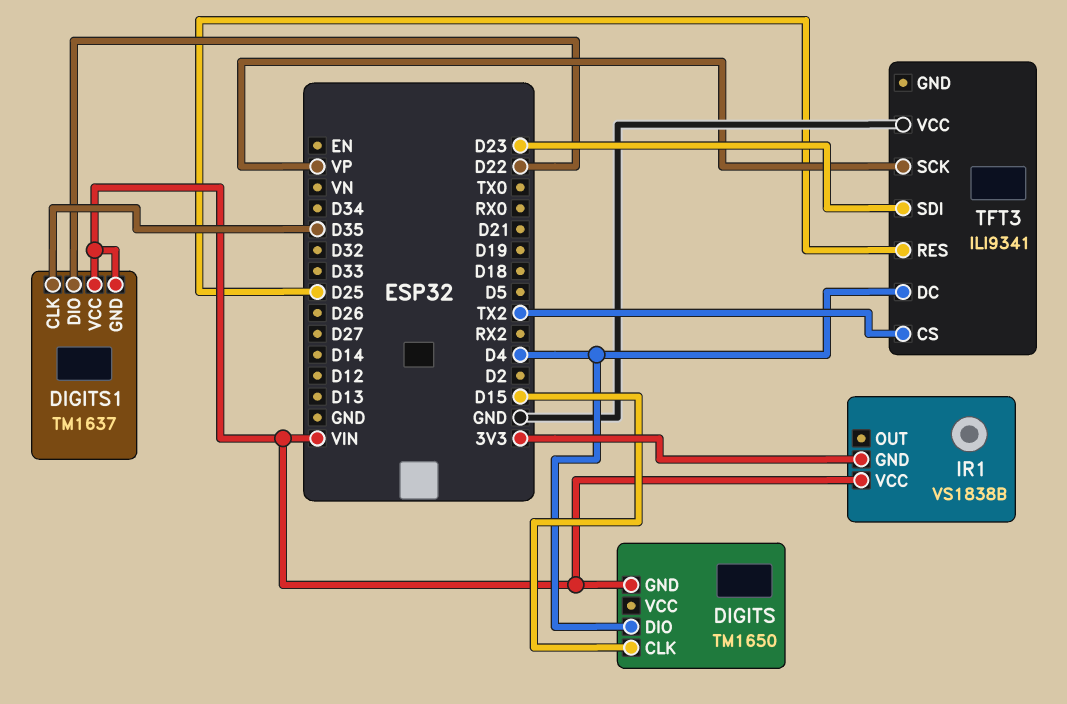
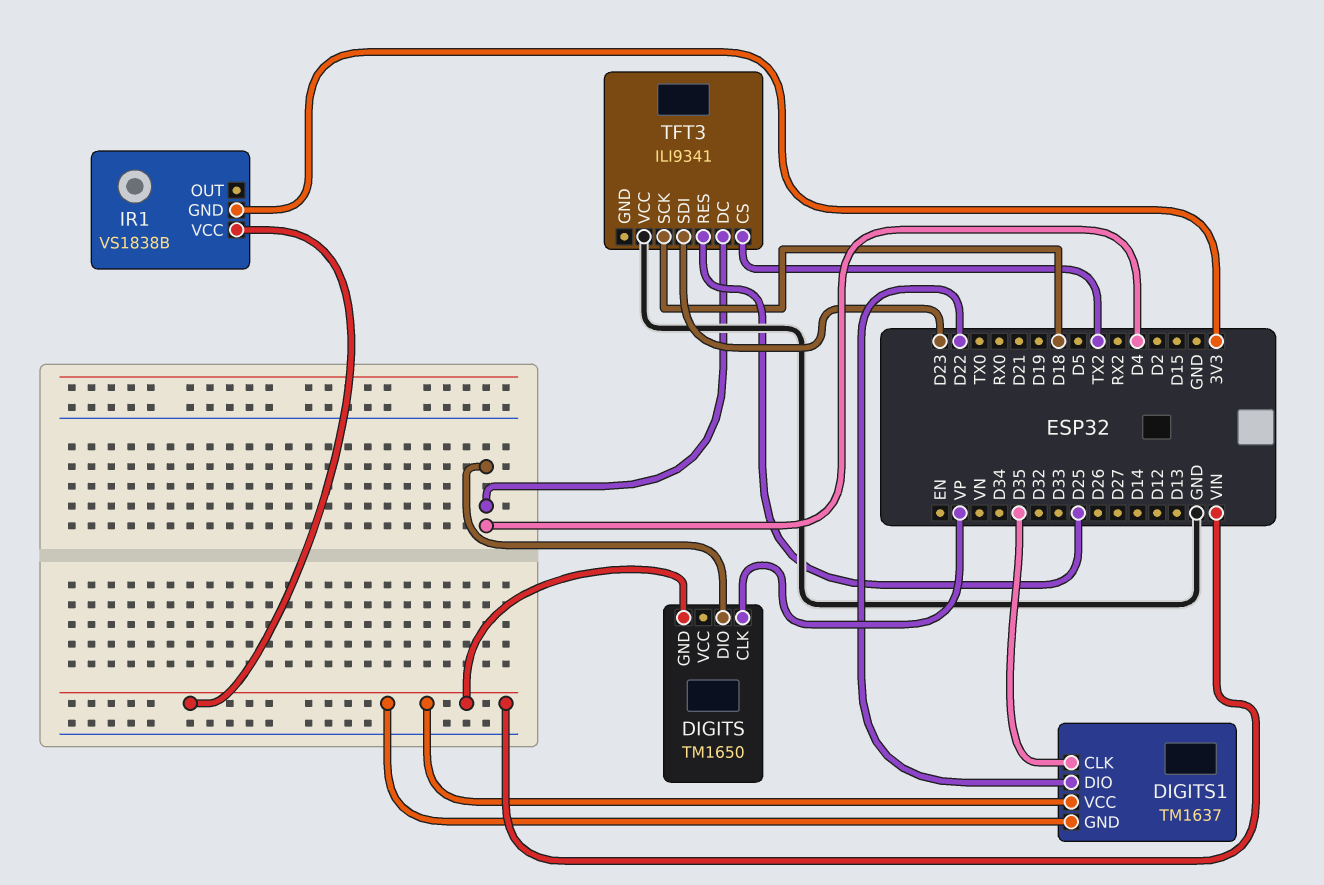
DIGITS pin CLK: D15 -> VP
TFT3 pin SCK: VP -> D18

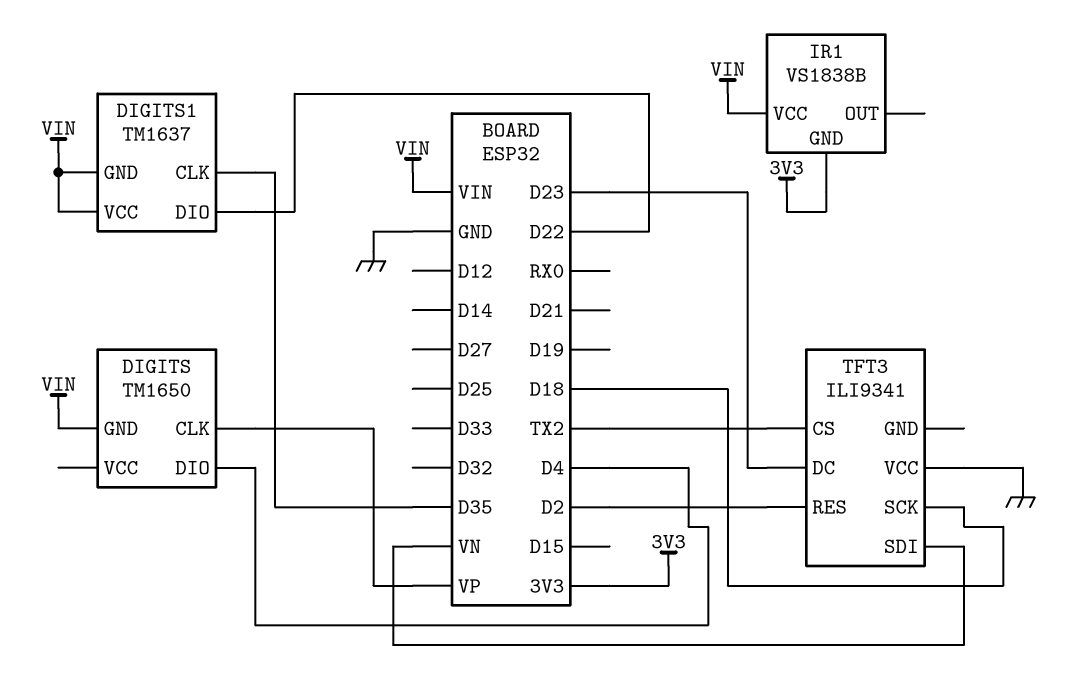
TFT3 pin DC: D4 -> D23
TFT3 pin RES: D25 -> D2
TFT3 pin SDI: D23 -> VN

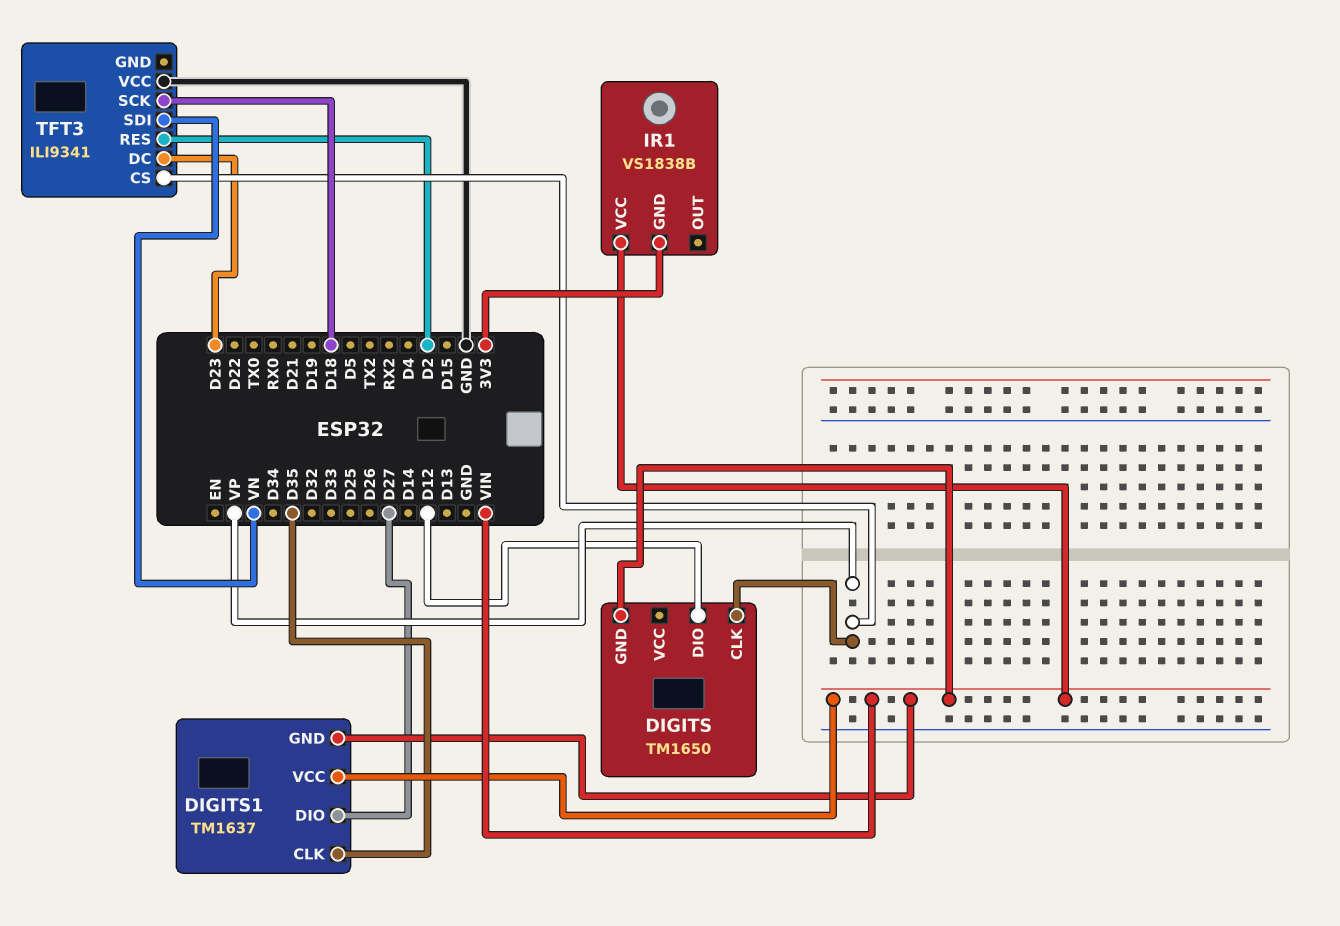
DIGITS pin DIO: D4 -> D12
DIGITS1 pin DIO: D22 -> D27
TFT3 pin CS: TX2 -> VP

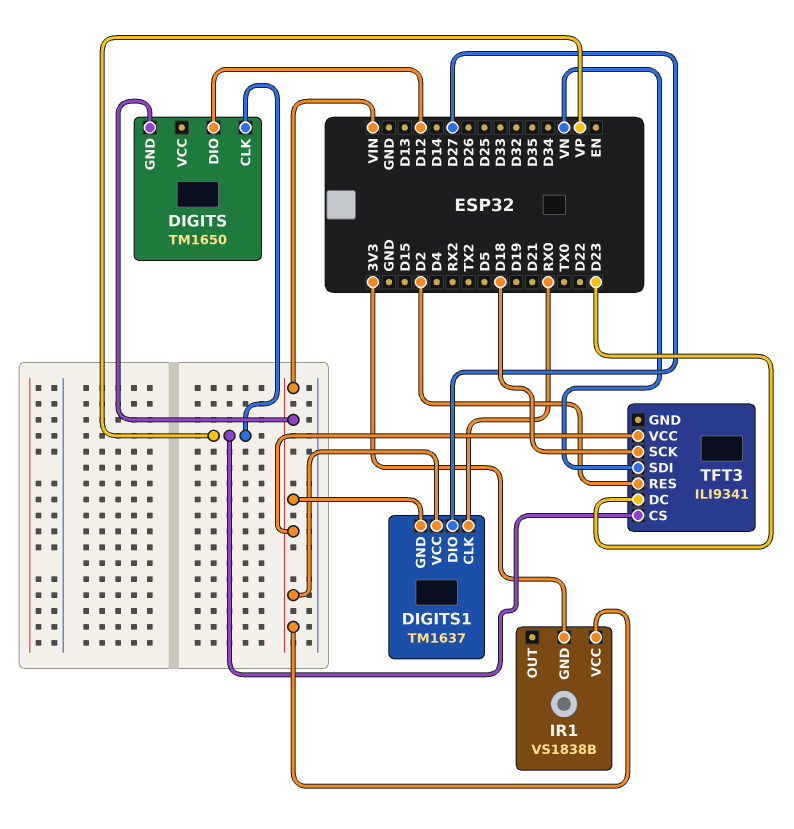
DIGITS1 pin CLK: D35 -> RX0
TFT3 pin VCC: GND -> VIN

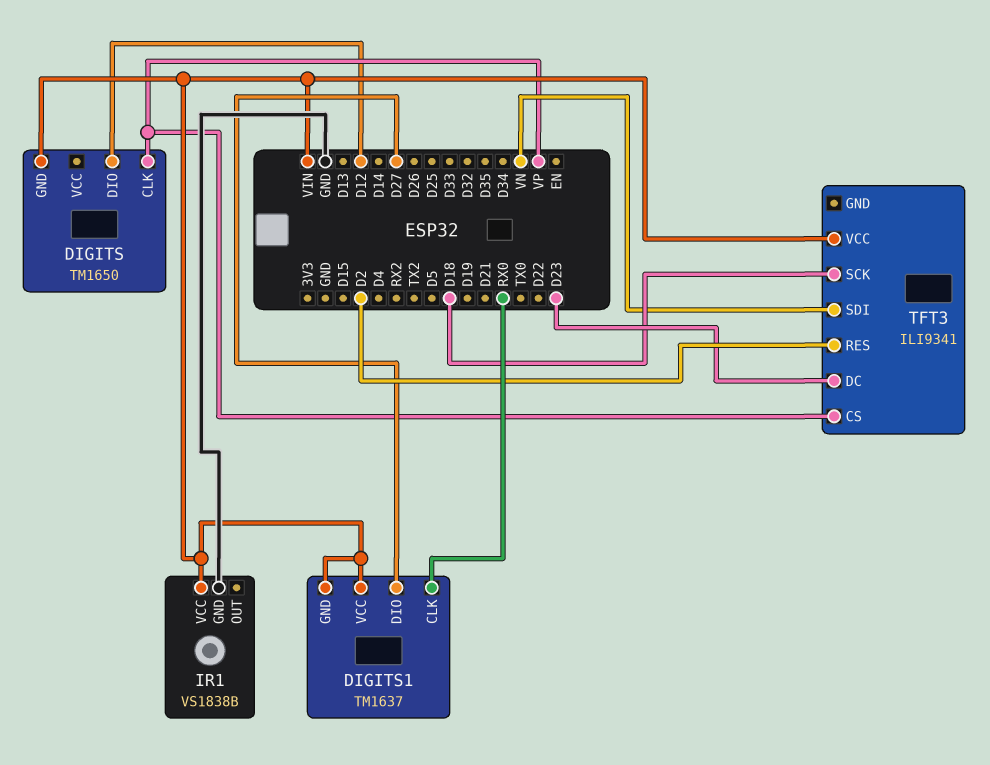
IR1 pin GND: 3V3 -> GND

